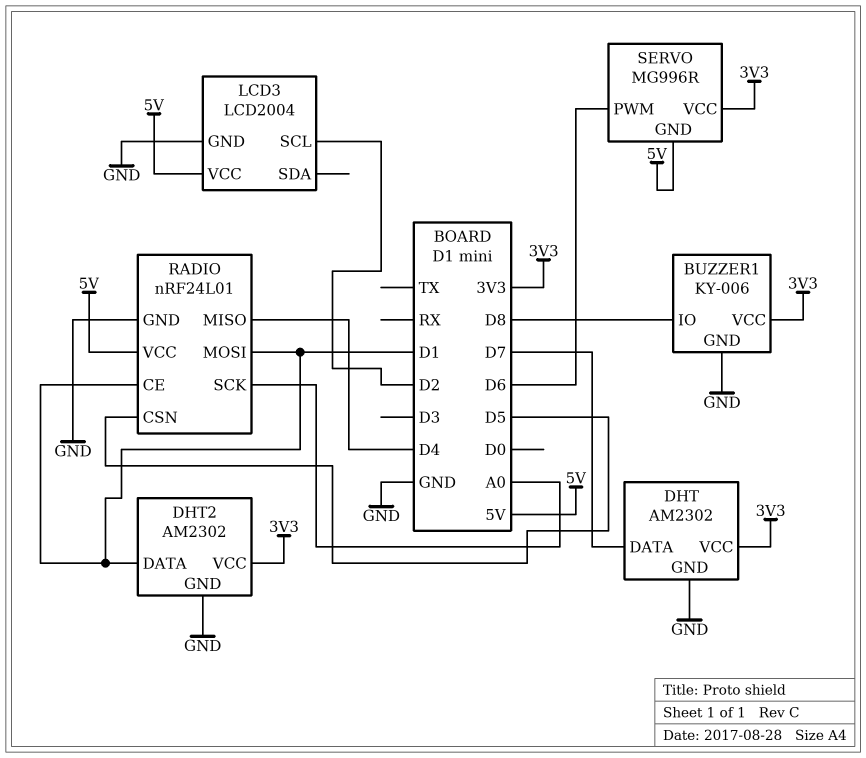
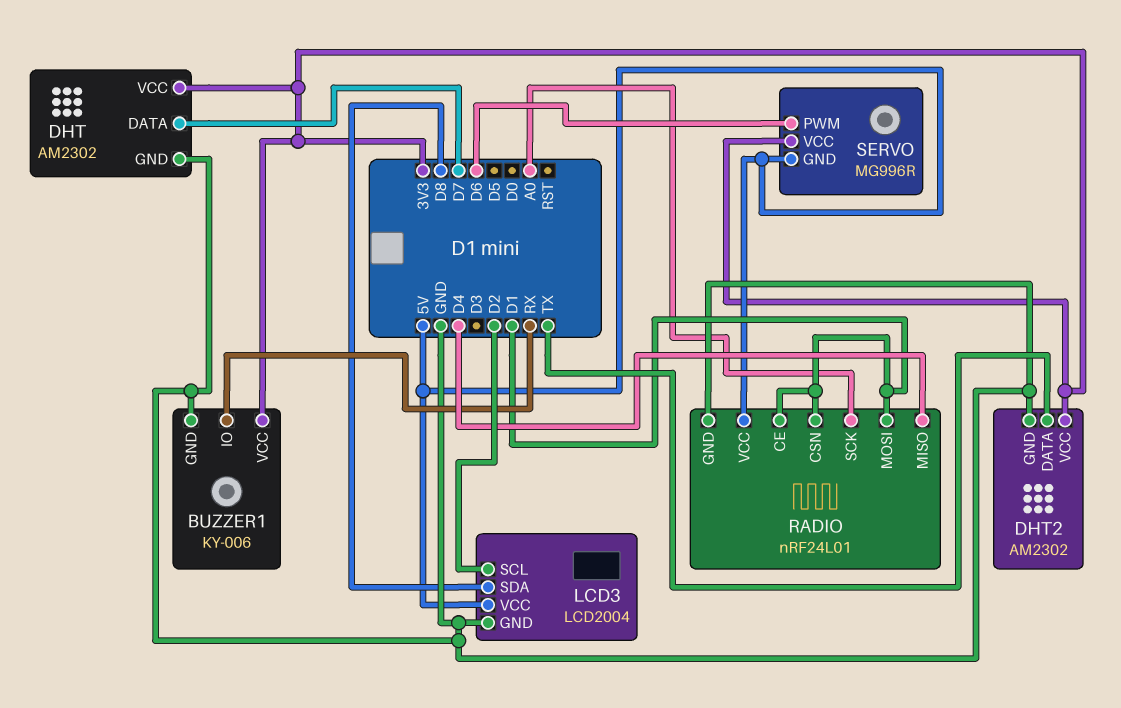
BUZZER1 pin IO: D8 -> RX
DHT2 pin DATA: D1 -> TX
LCD3 pin SDA: none -> D8
RADIO pin CSN: D5 -> D1

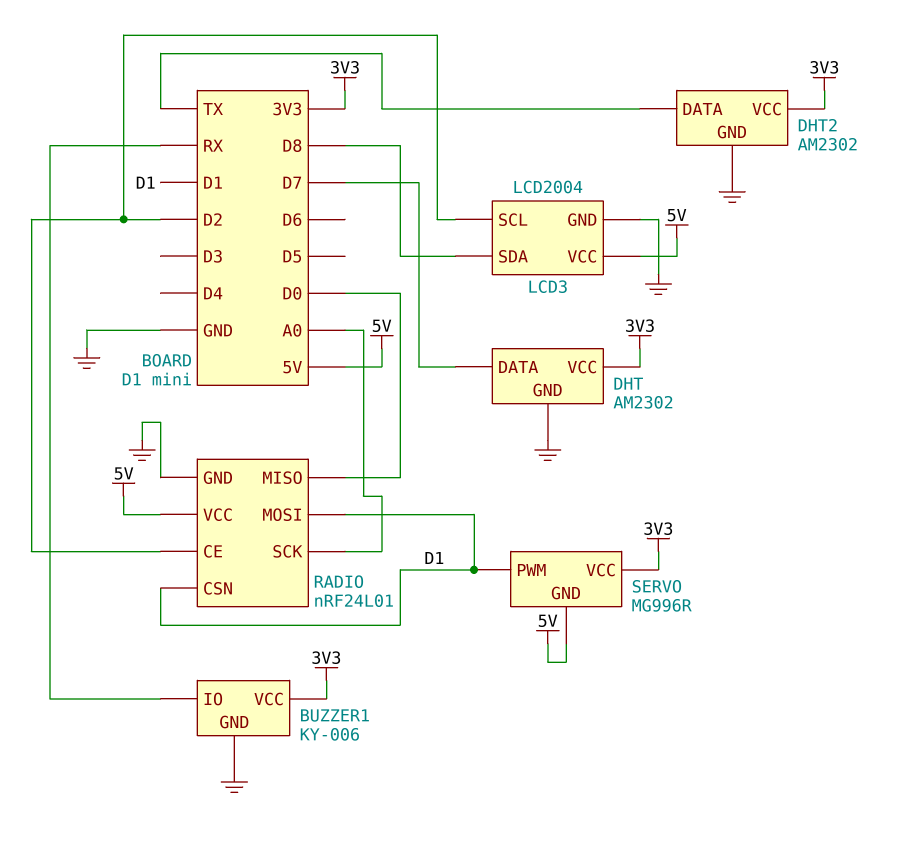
RADIO pin CE: D1 -> D2
RADIO pin MISO: D4 -> D0
SERVO pin PWM: D6 -> D1

